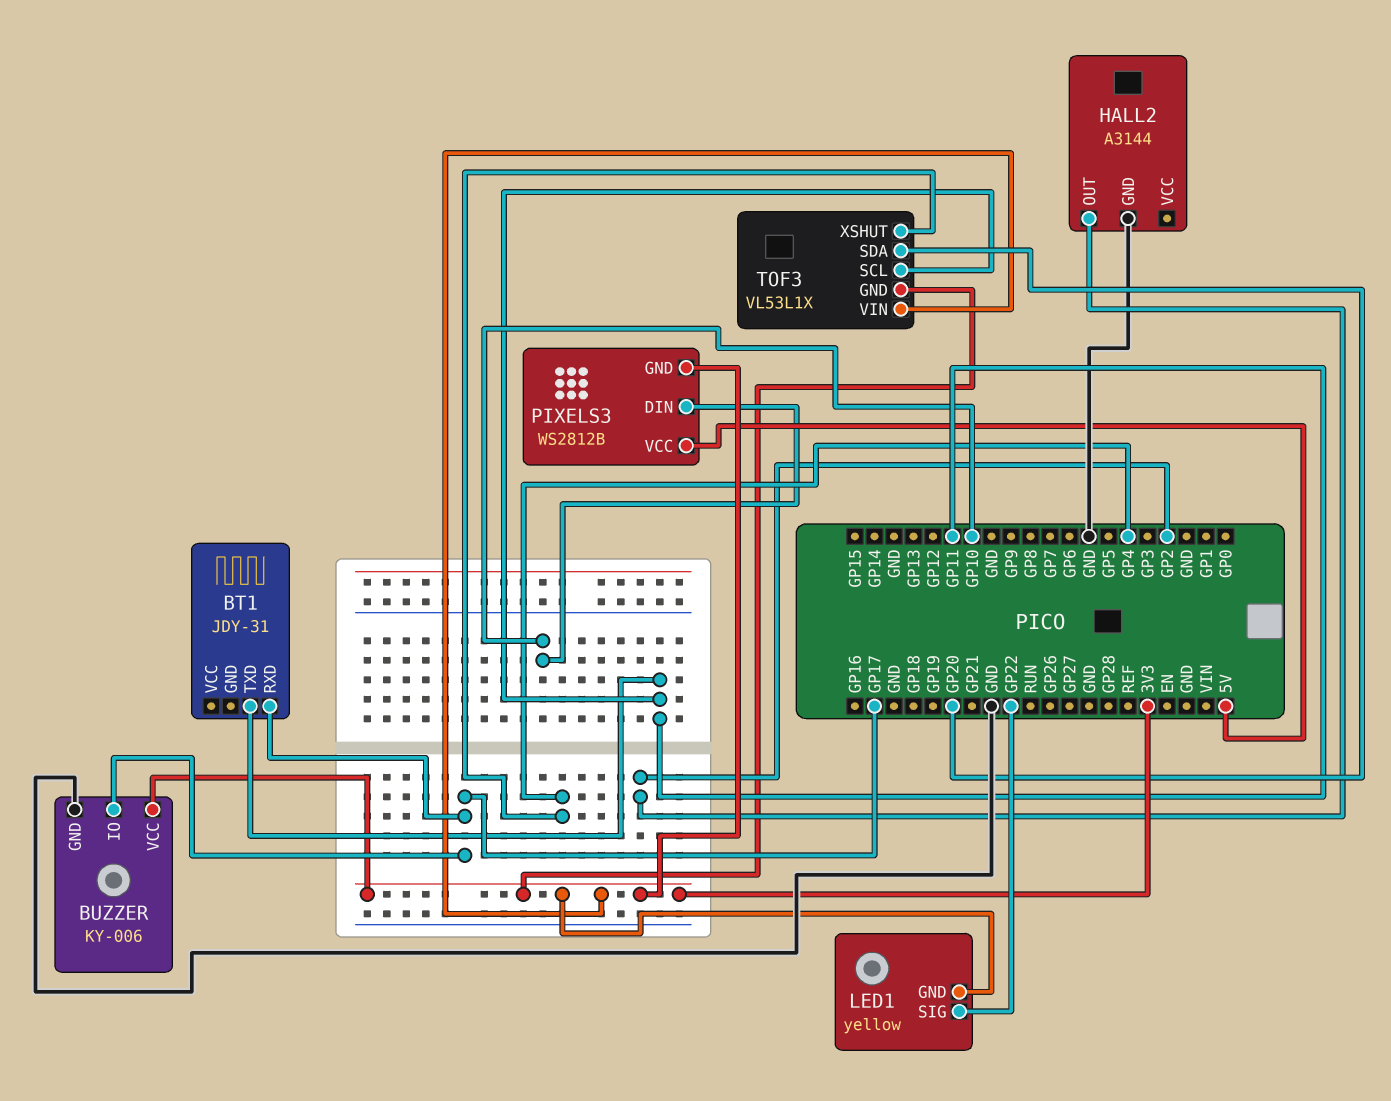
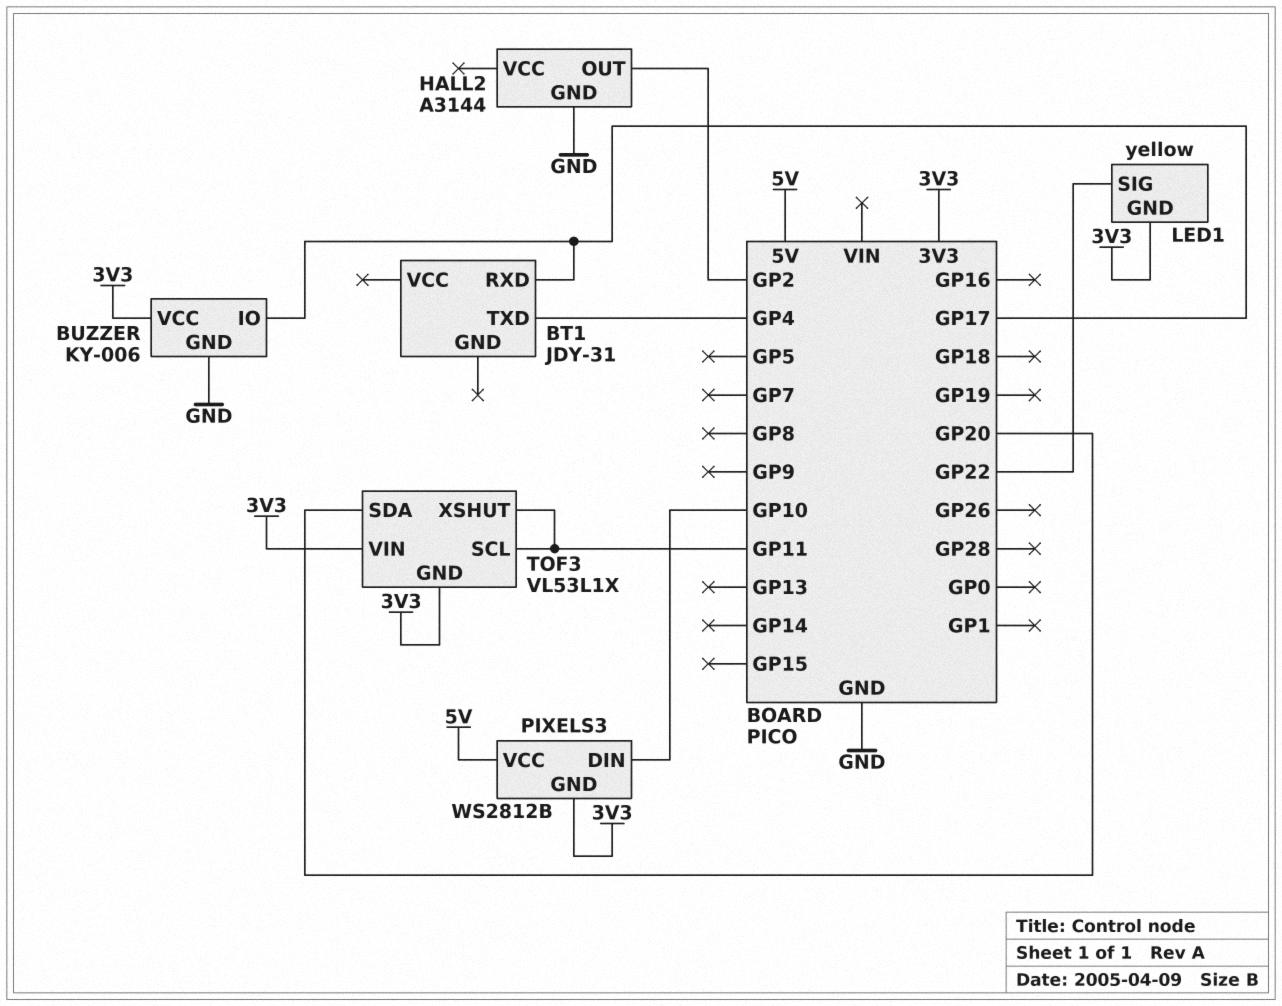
BT1 pin TXD: GP11 -> GP4
TOF3 pin XSHUT: GP4 -> GP11

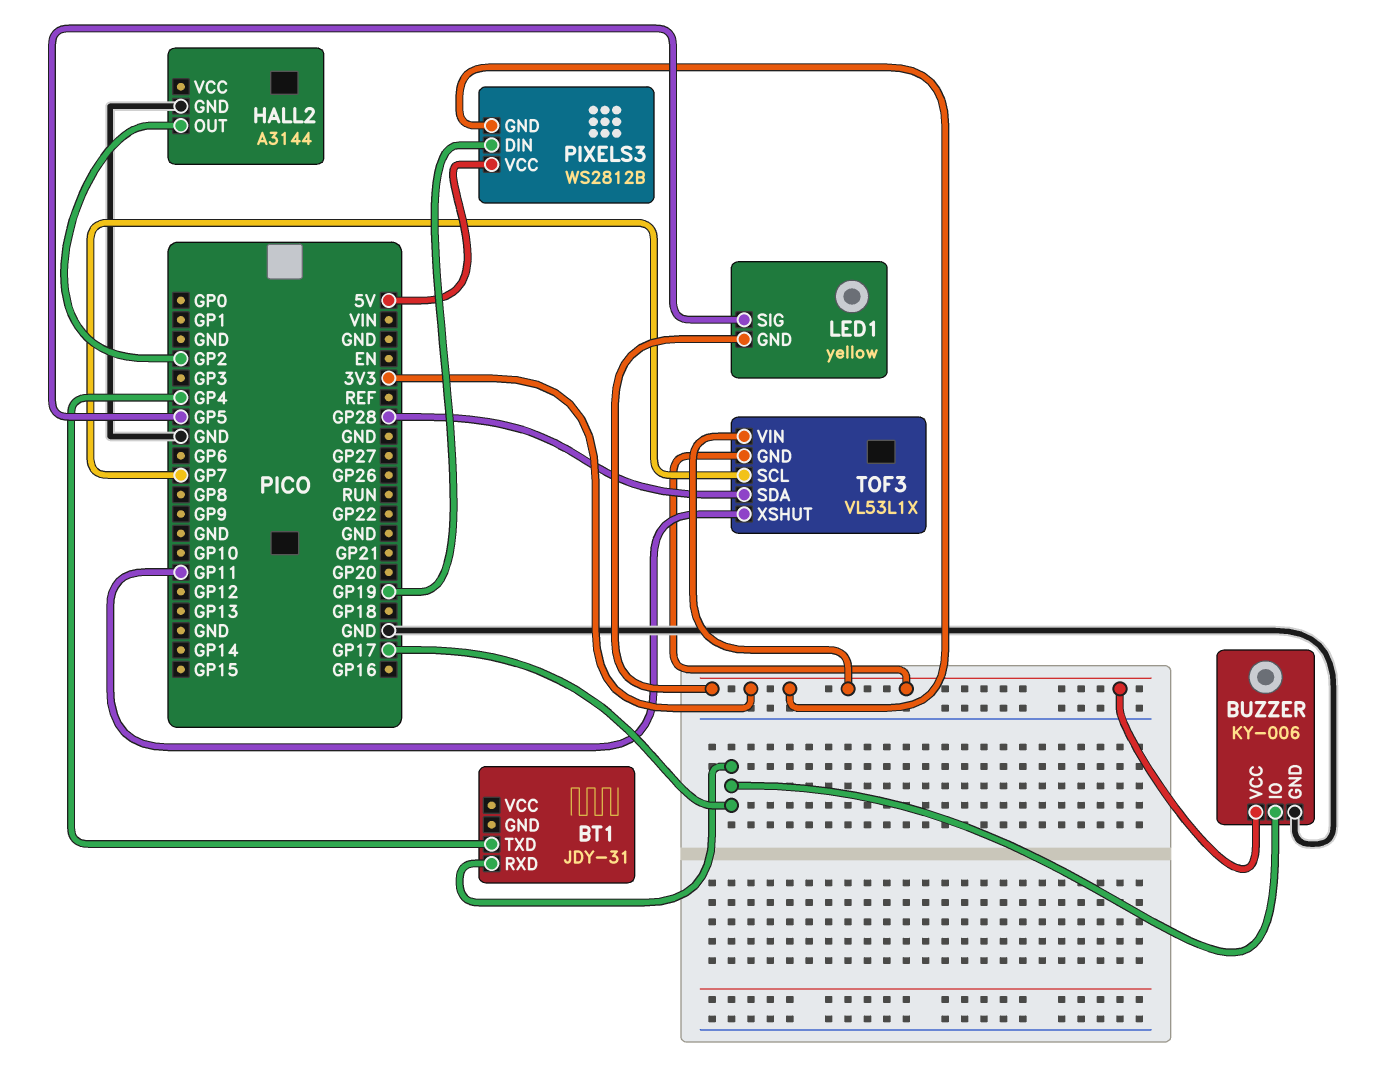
LED1 pin SIG: GP22 -> GP5
PIXELS3 pin DIN: GP10 -> GP19
TOF3 pin SCL: GP11 -> GP7
TOF3 pin SDA: GP20 -> GP28

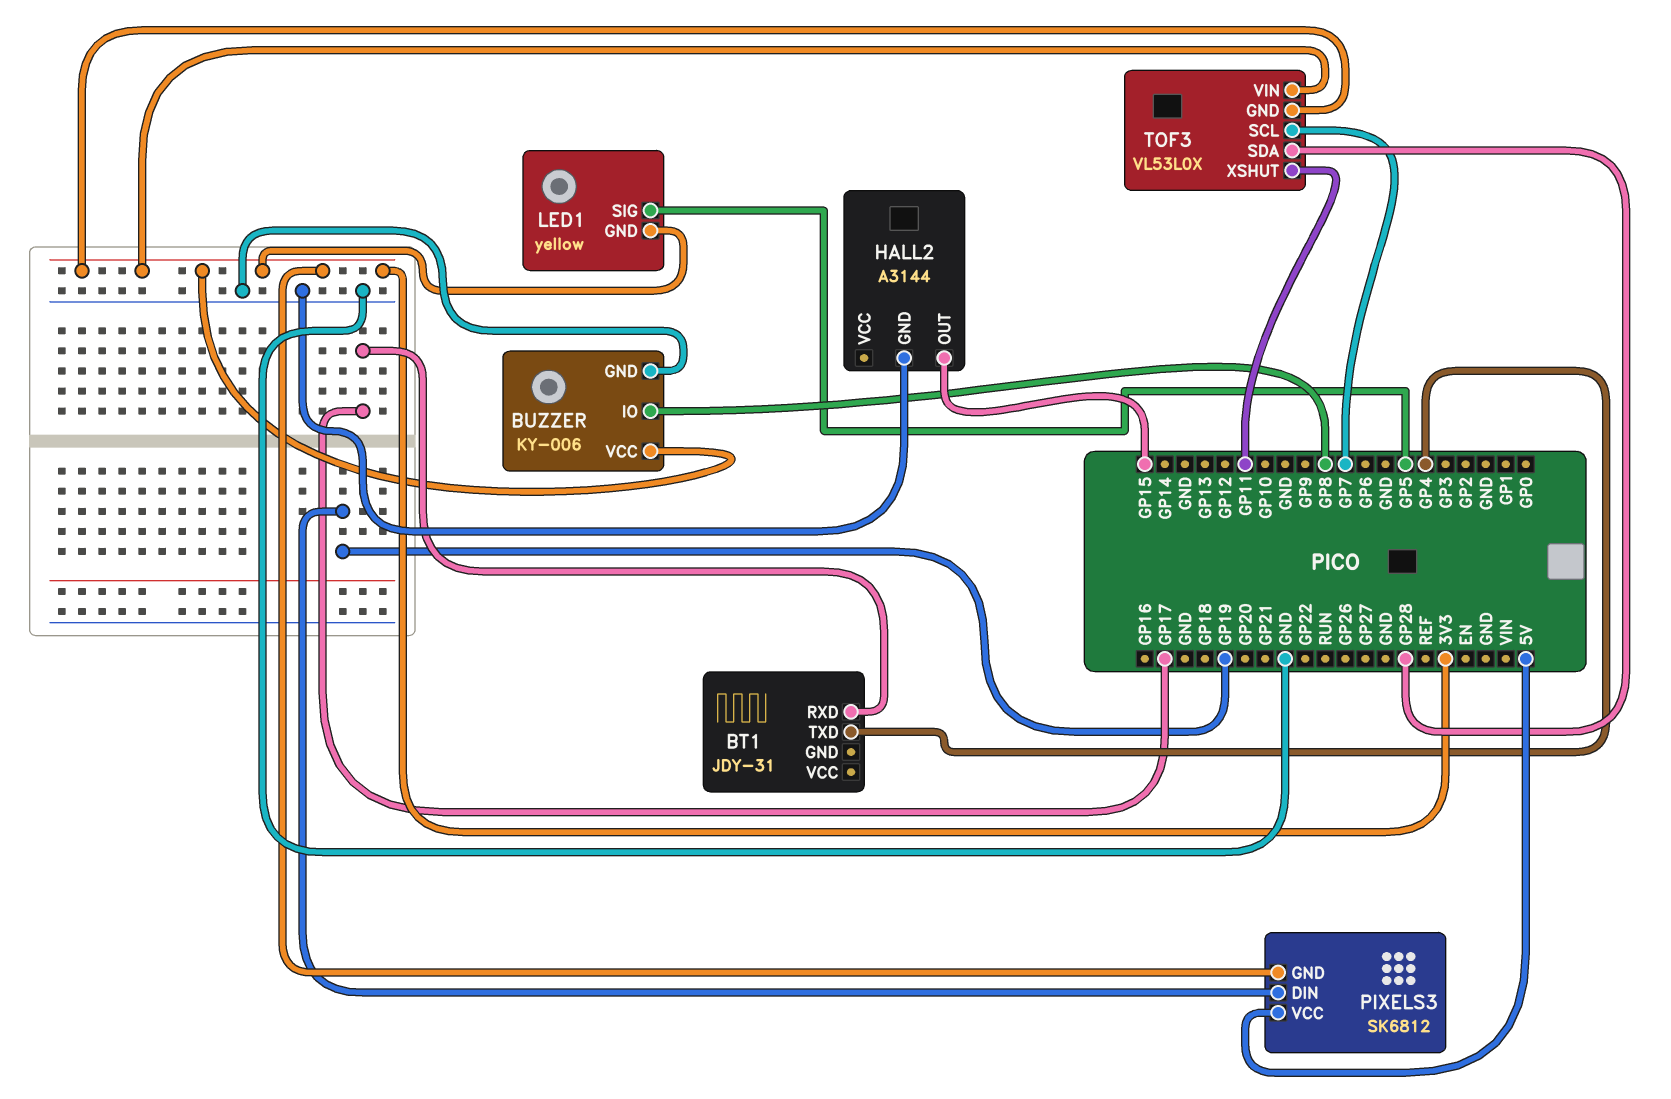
BUZZER pin IO: GP17 -> GP8
HALL2 pin OUT: GP2 -> GP15
PIXELS3: WS2812B -> SK6812
TOF3: VL53L1X -> VL53L0X

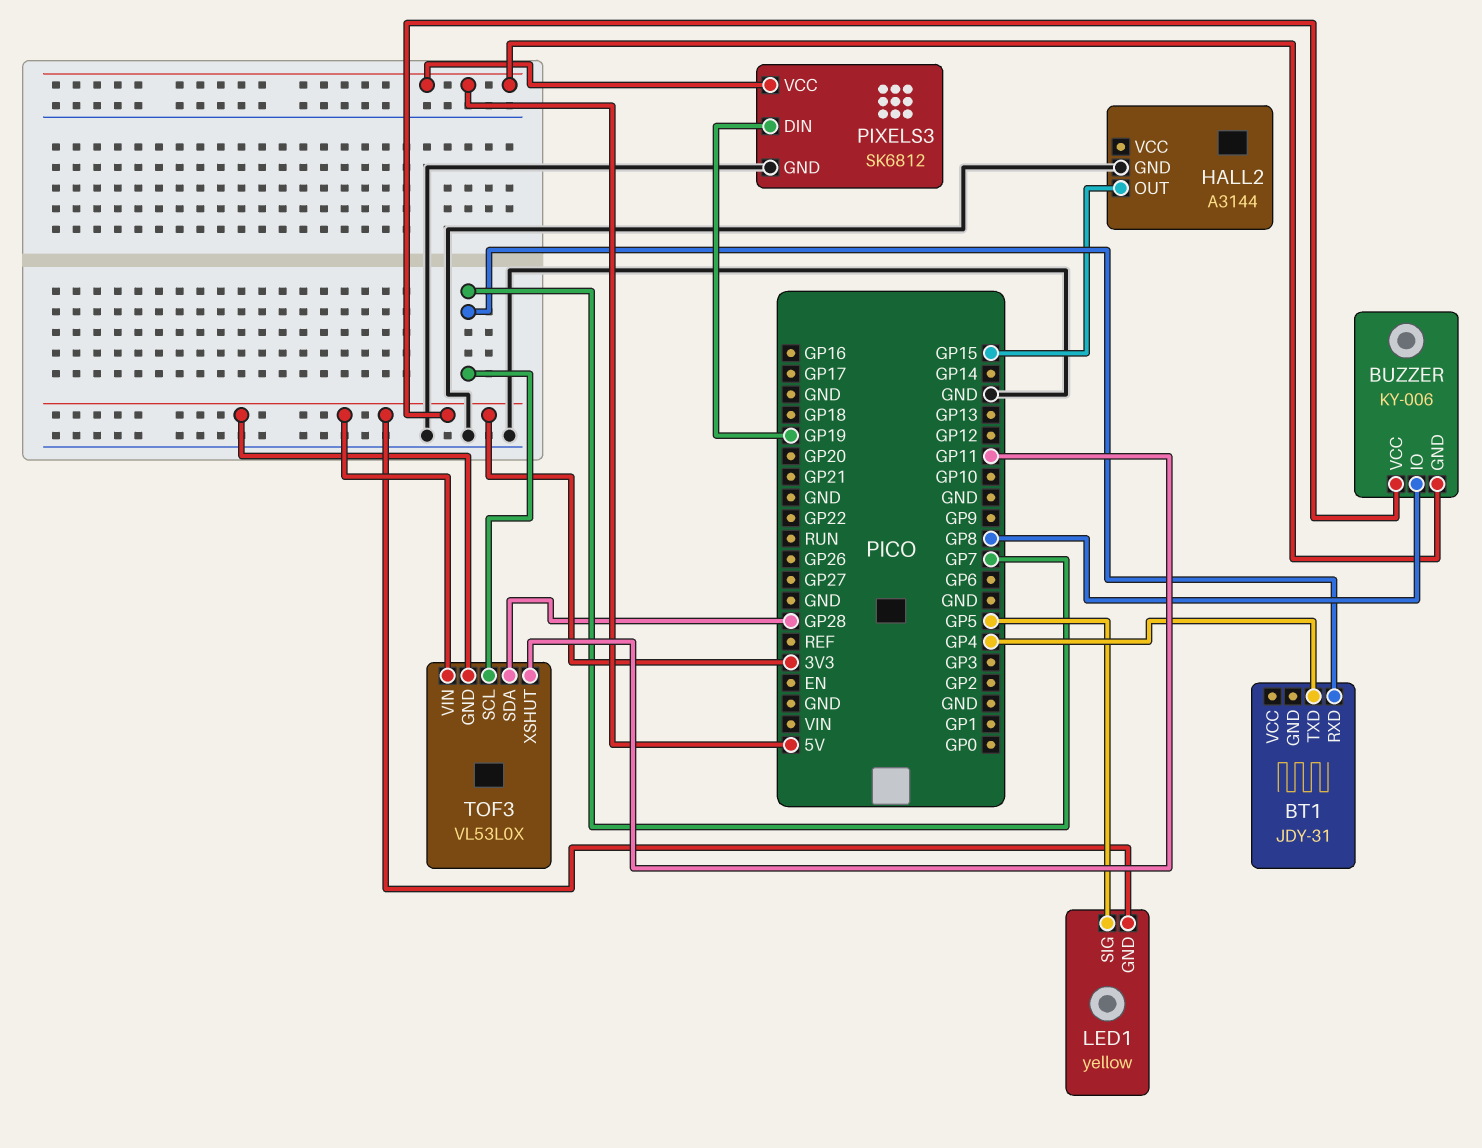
BT1 pin RXD: GP17 -> GP7
BUZZER pin GND: GND -> 5V
PIXELS3 pin GND: 3V3 -> GND

